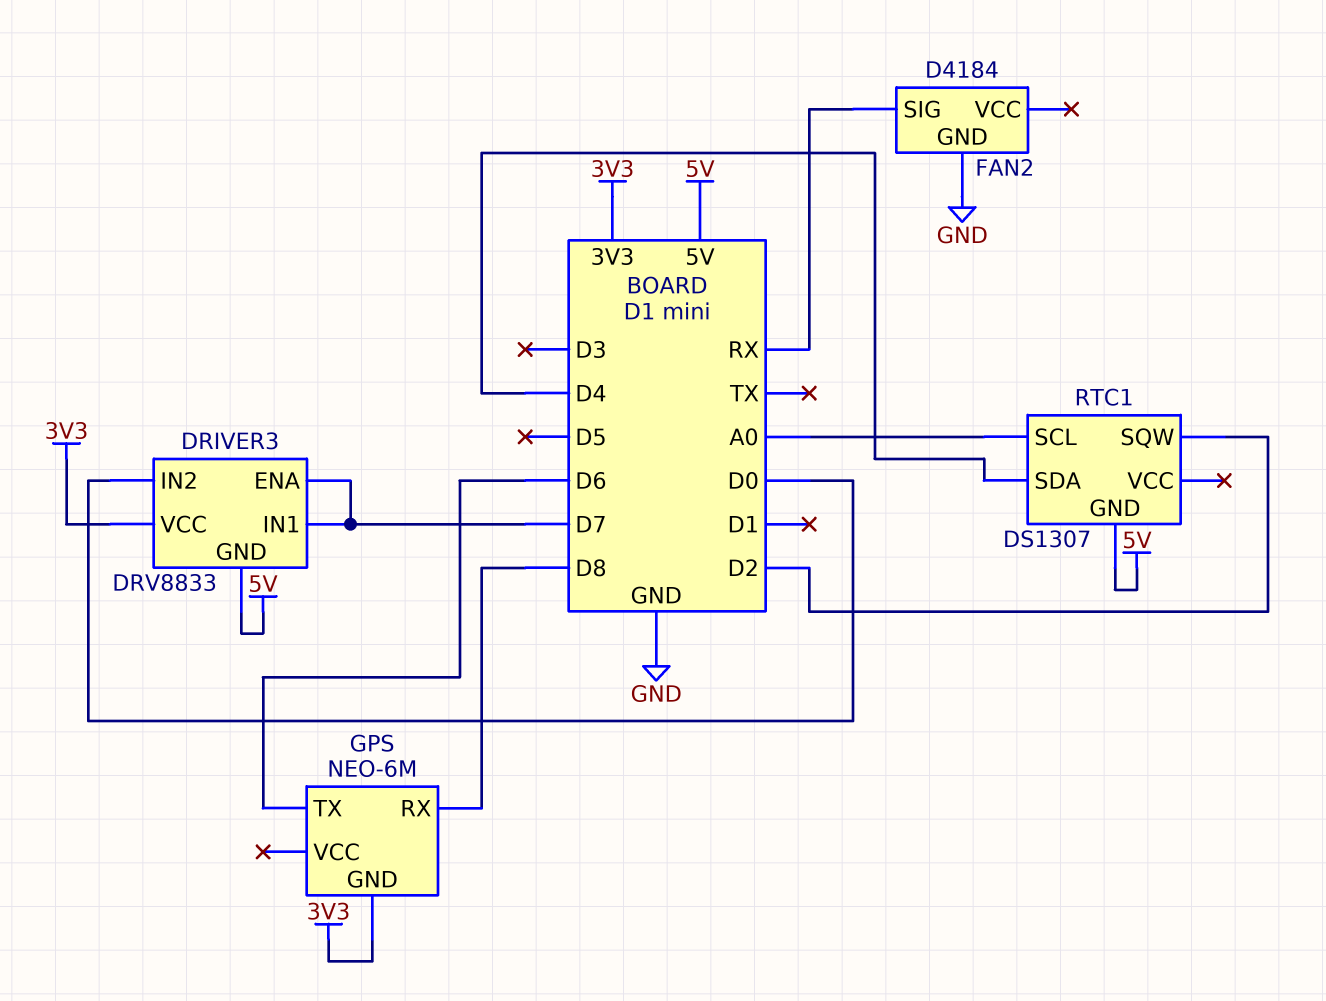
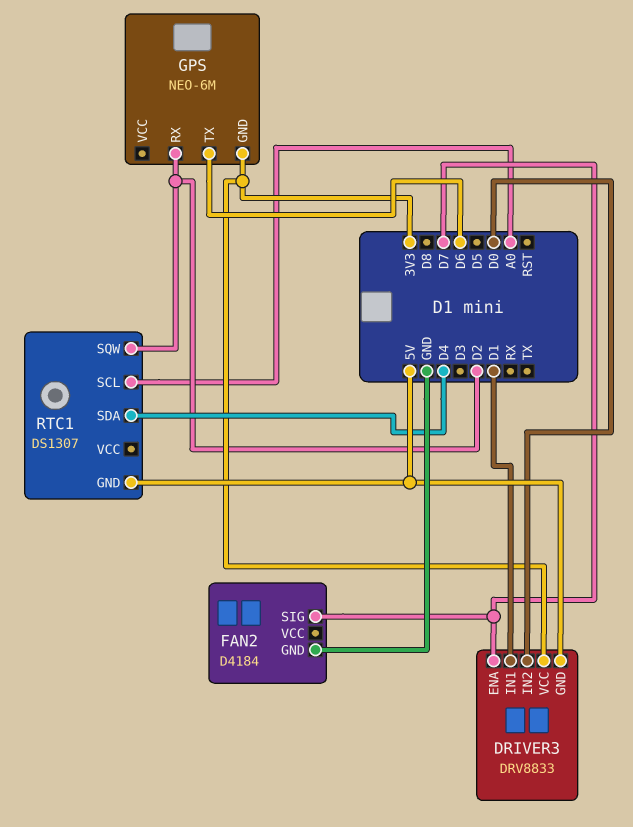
DRIVER3 pin IN1: D7 -> D1
FAN2 pin SIG: RX -> D7
GPS pin RX: D8 -> D2

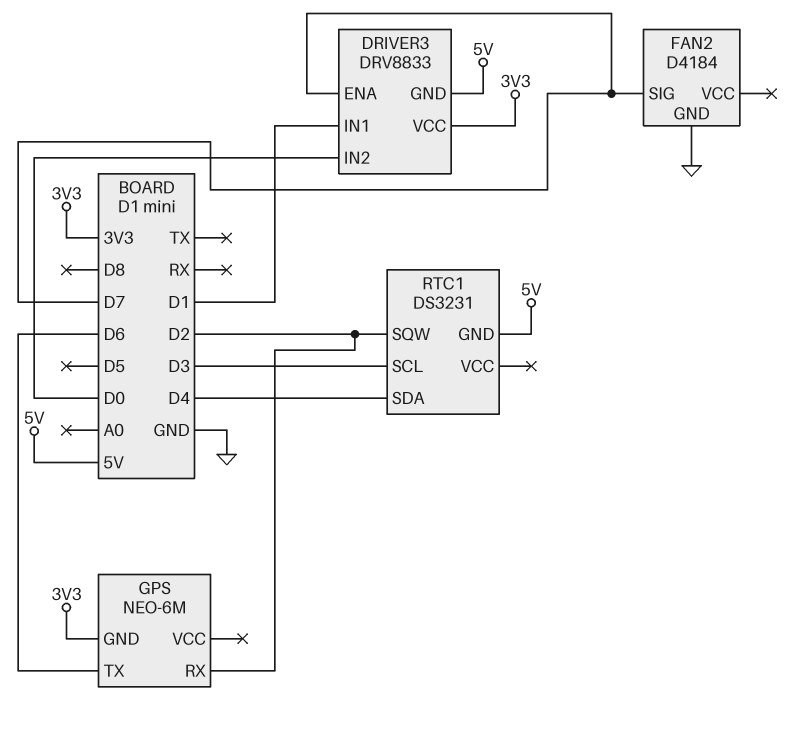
RTC1: DS1307 -> DS3231
RTC1 pin SCL: A0 -> D3

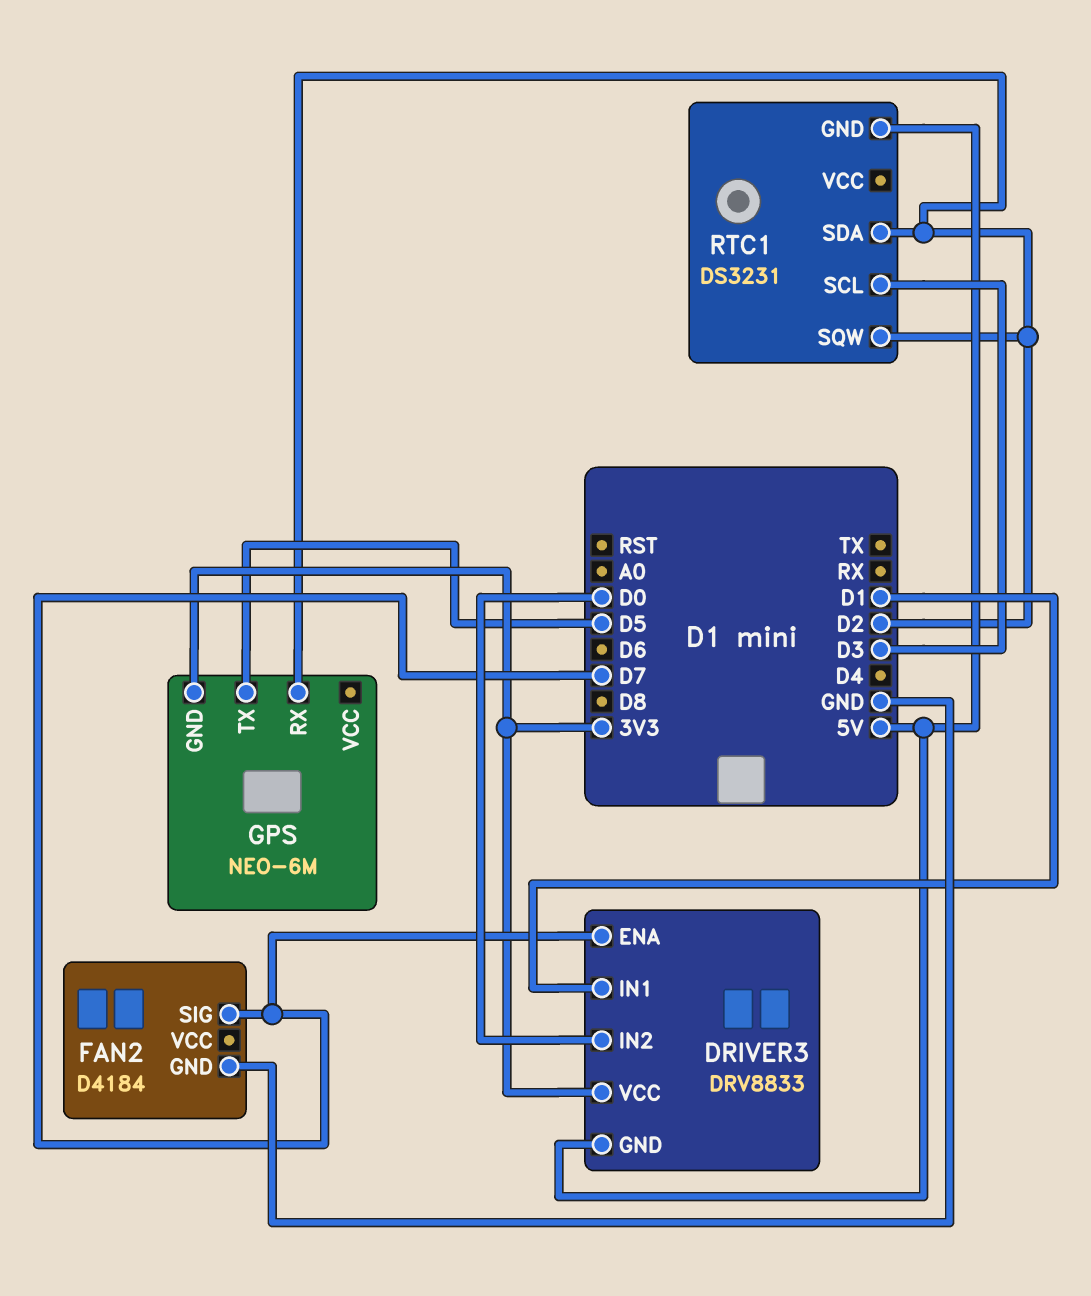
GPS pin TX: D6 -> D5
RTC1 pin SDA: D4 -> D2

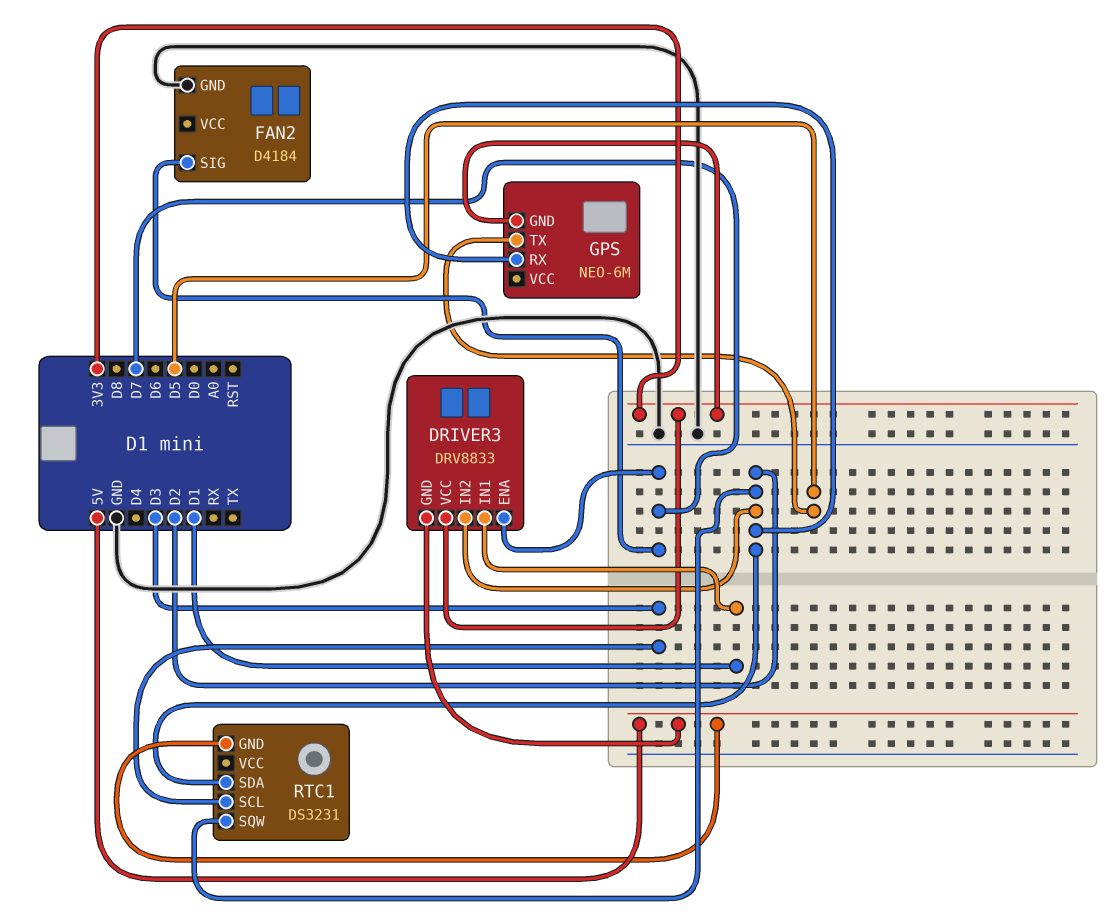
DRIVER3 pin IN2: D0 -> D2

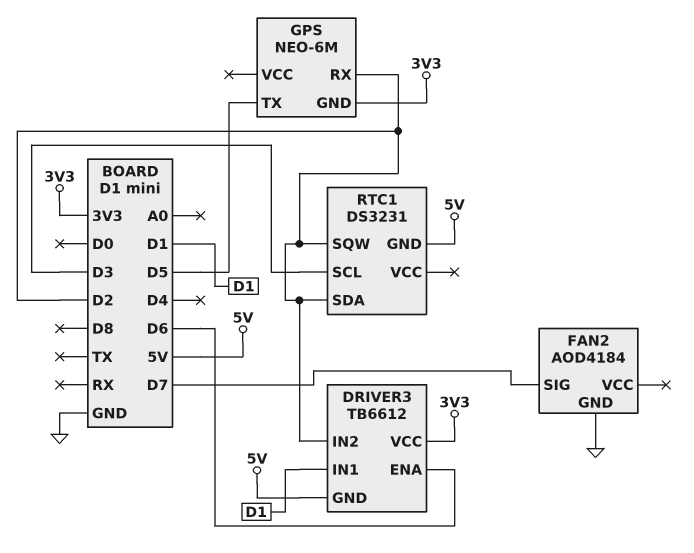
DRIVER3: DRV8833 -> TB6612
DRIVER3 pin ENA: D7 -> D6
FAN2: D4184 -> AOD4184

